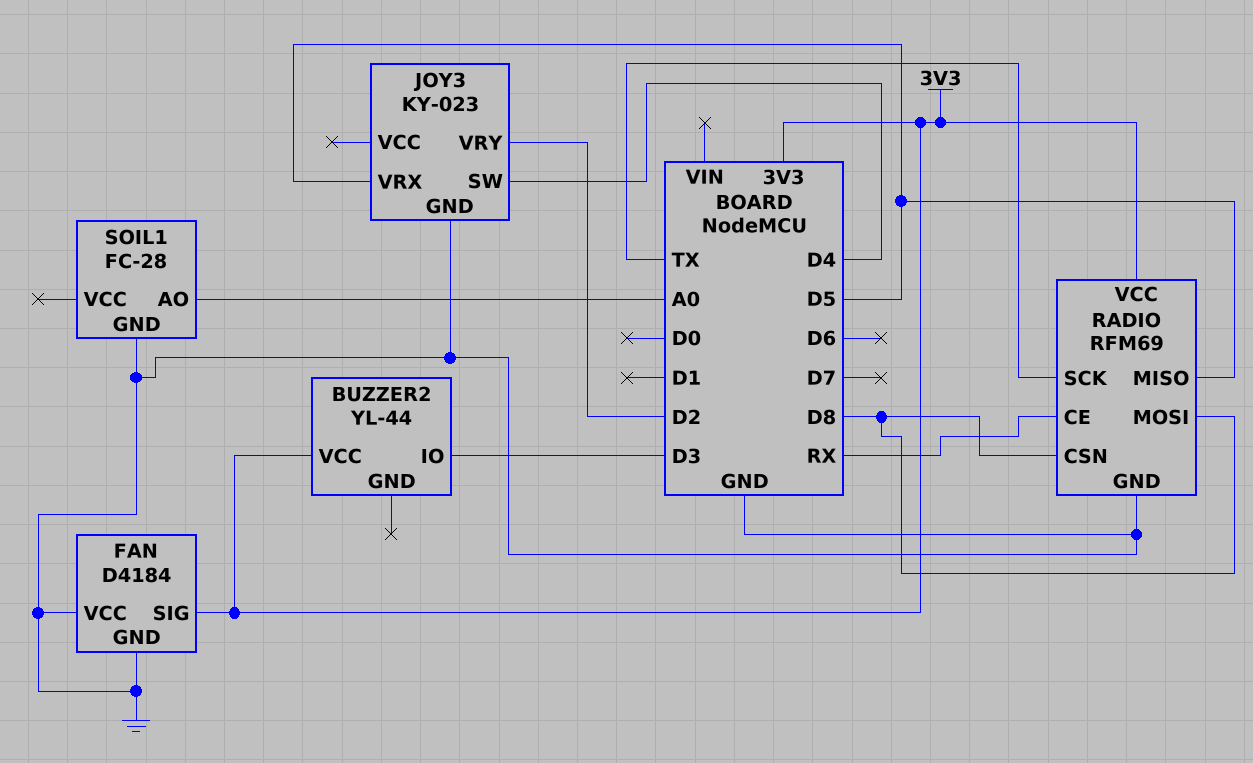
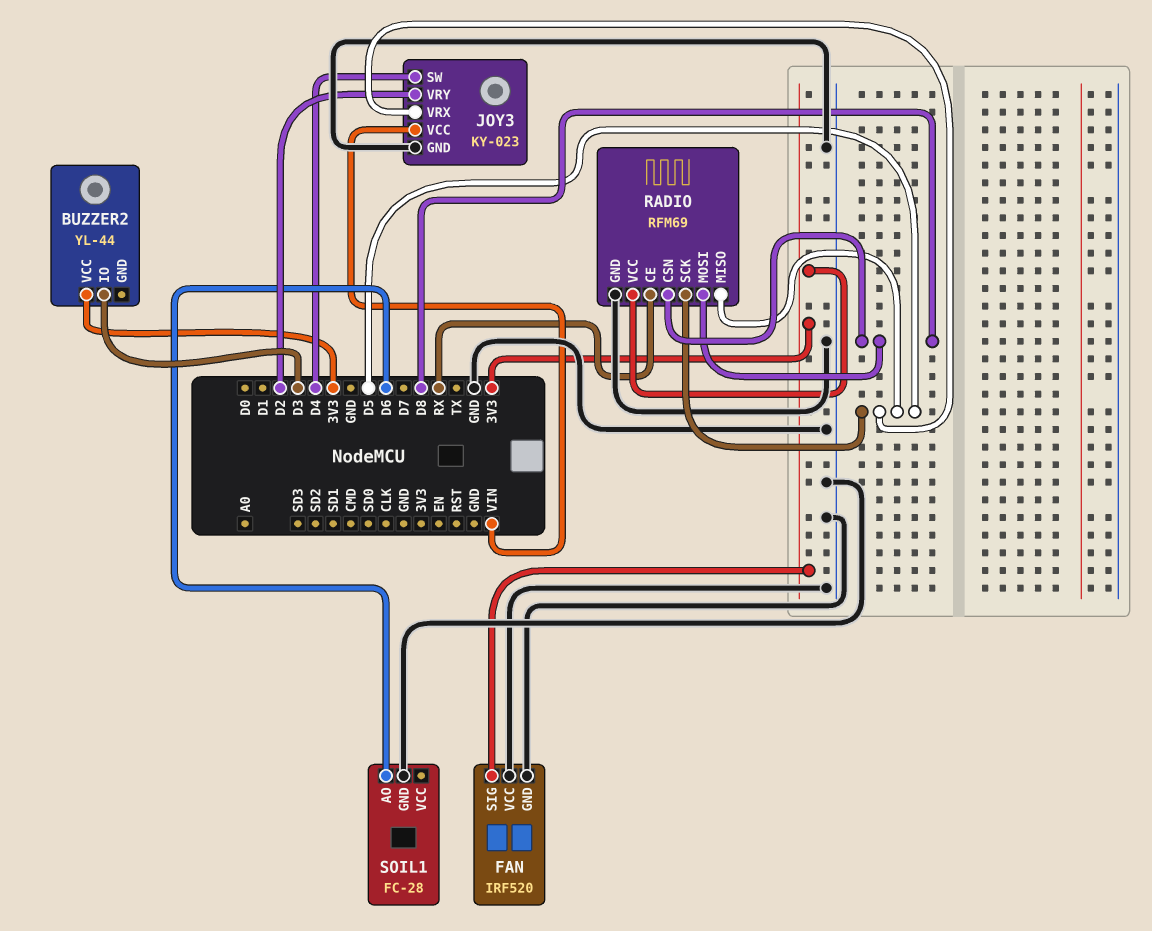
FAN: D4184 -> IRF520
JOY3 pin VCC: none -> VIN
RADIO pin SCK: TX -> D5
SOIL1 pin AO: A0 -> D6

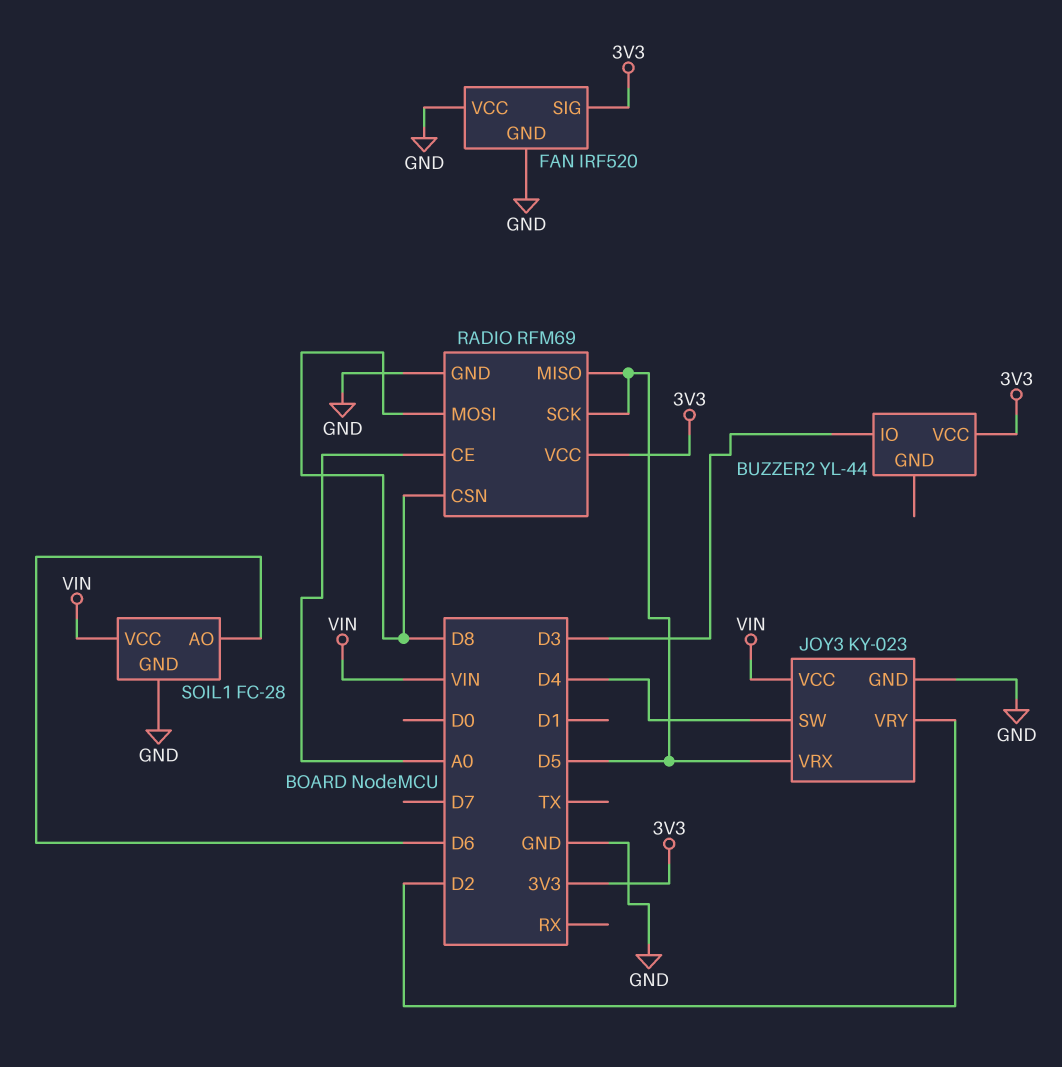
RADIO pin CE: RX -> A0
SOIL1 pin VCC: none -> VIN

